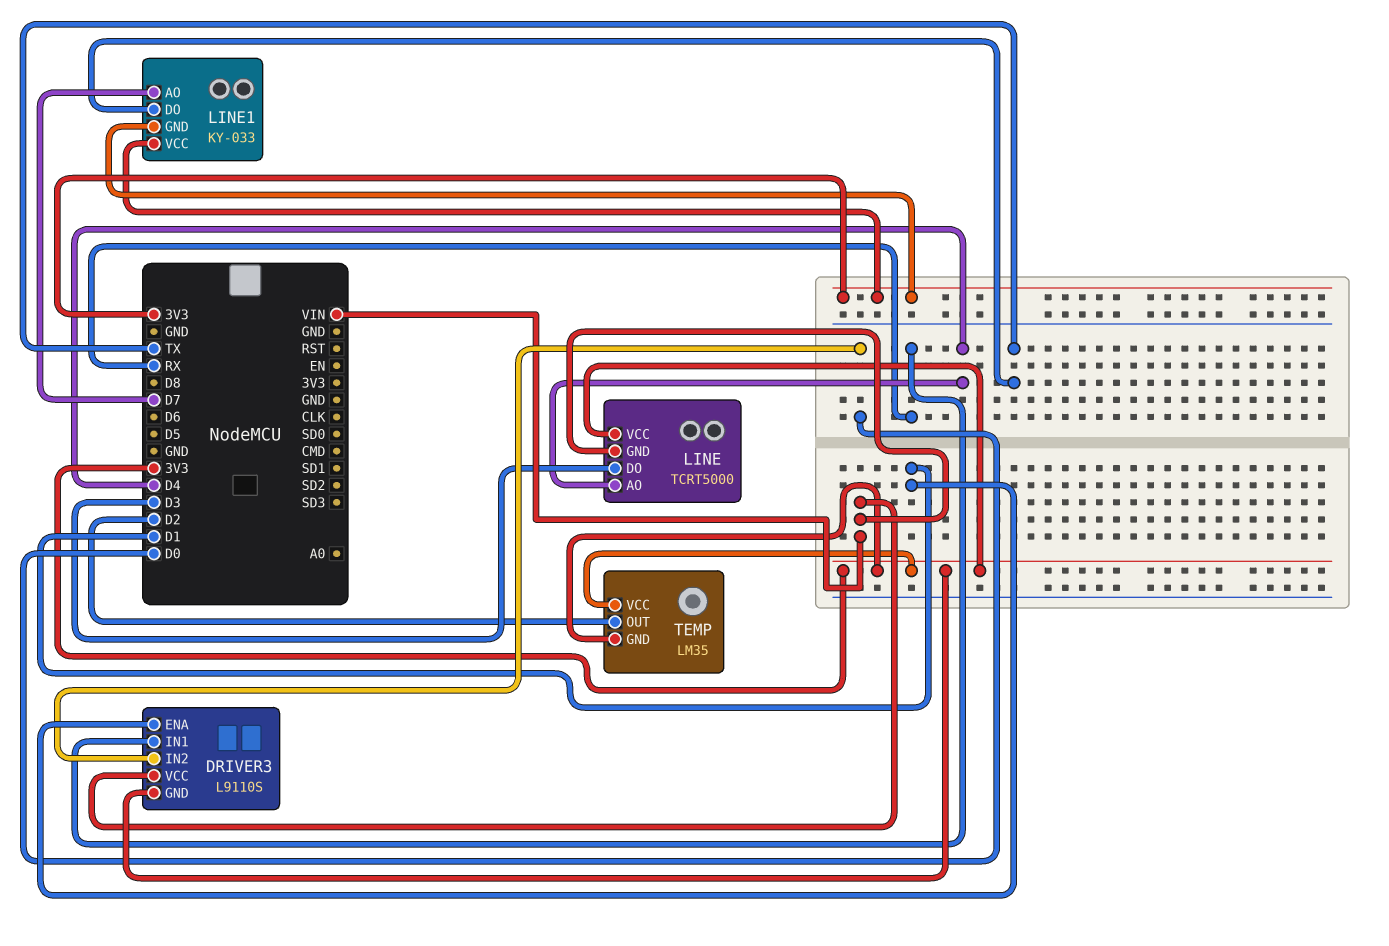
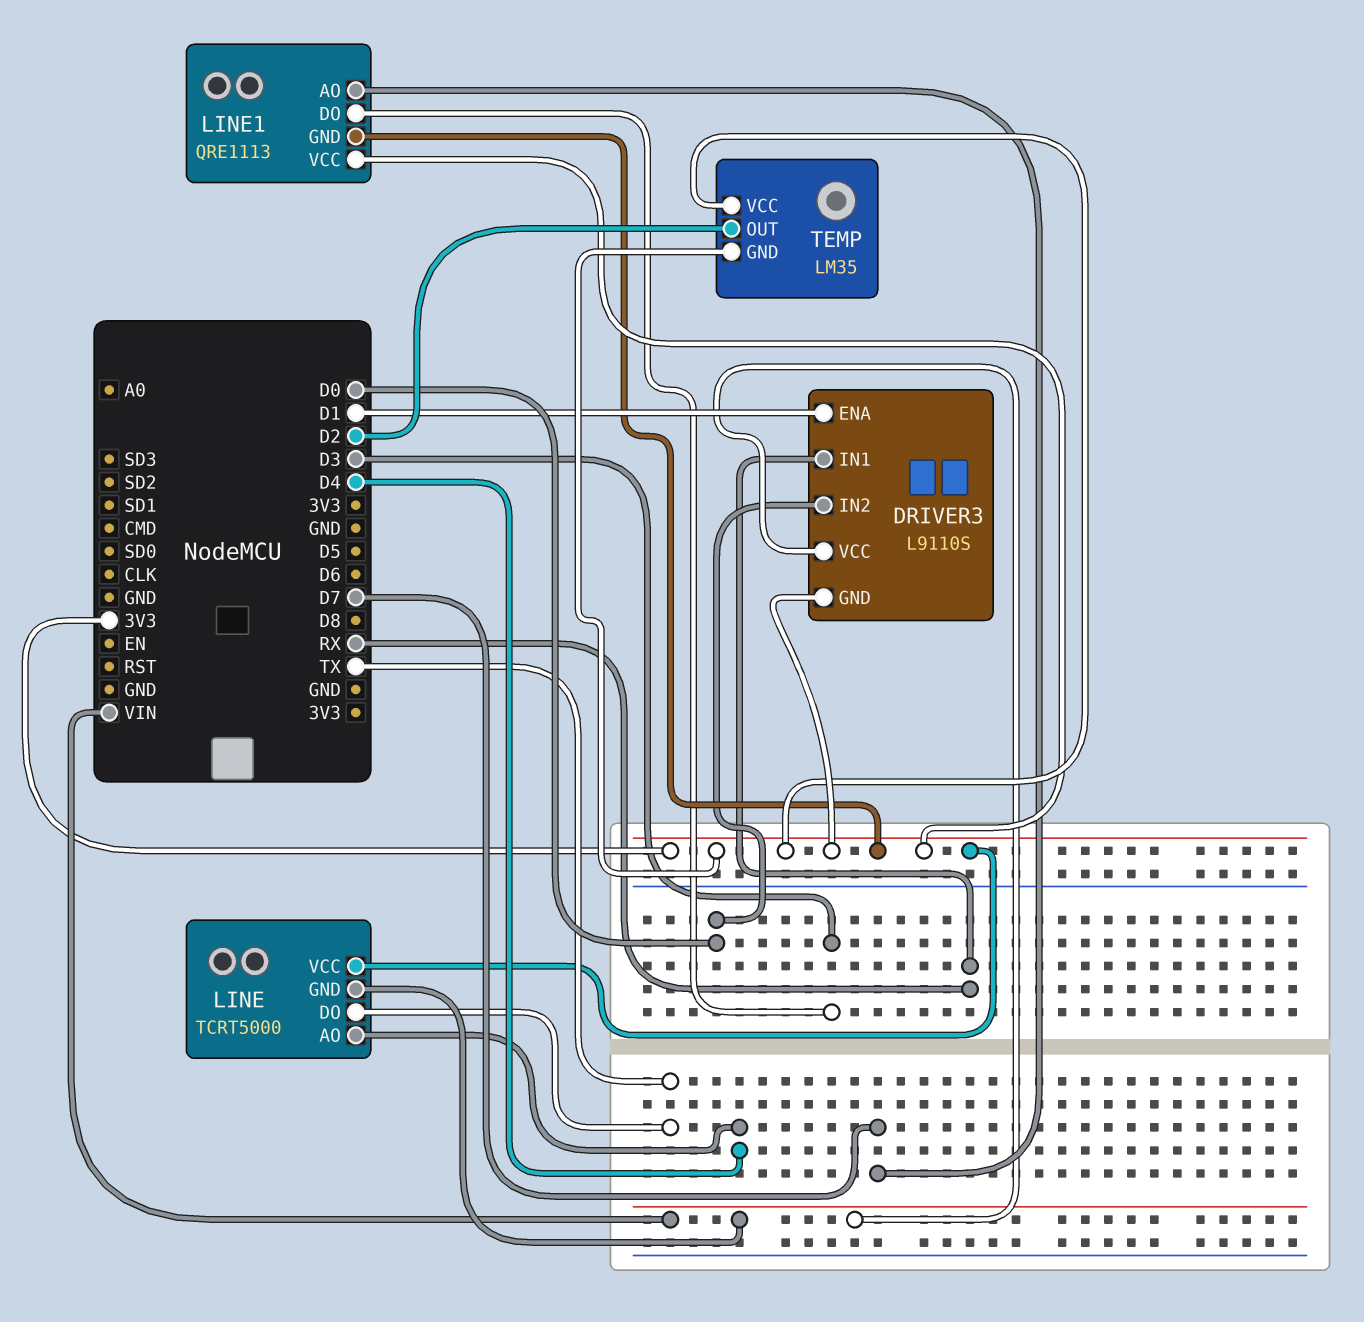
LINE pin DO: D3 -> TX
LINE1: KY-033 -> QRE1113
LINE1 pin DO: TX -> D3

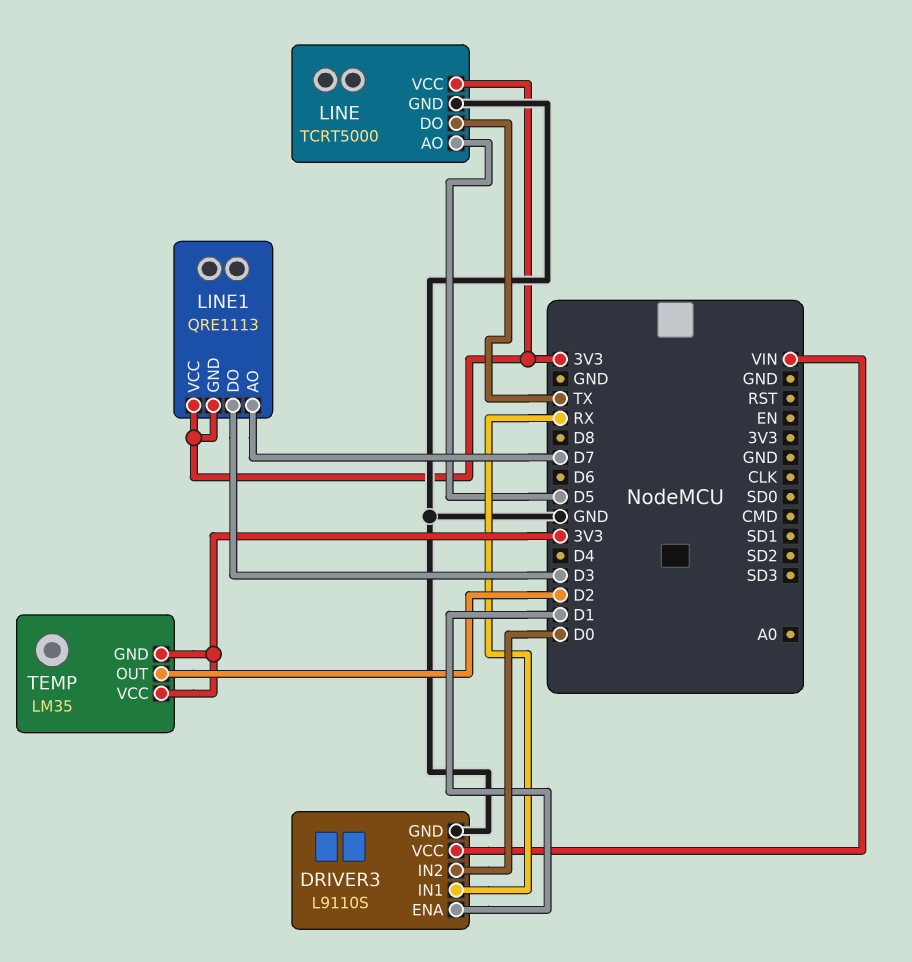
DRIVER3 pin GND: 3V3 -> GND
LINE pin AO: D4 -> D5
LINE pin GND: VIN -> GND

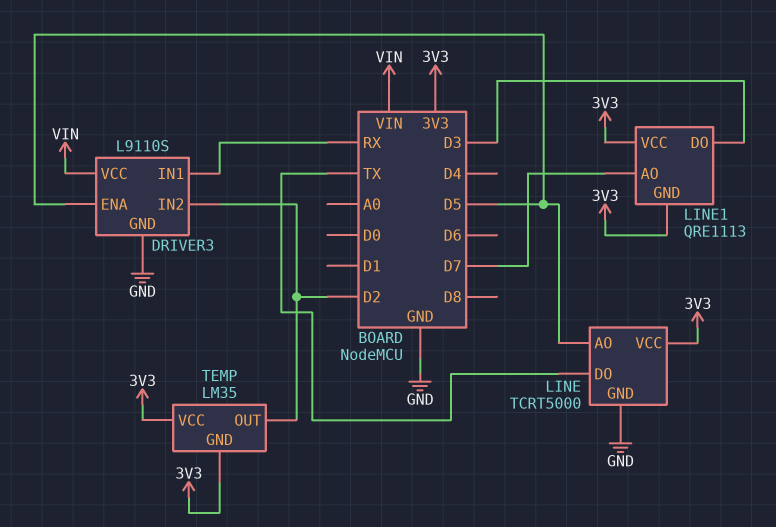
DRIVER3 pin ENA: D1 -> D5
DRIVER3 pin IN2: D0 -> D2

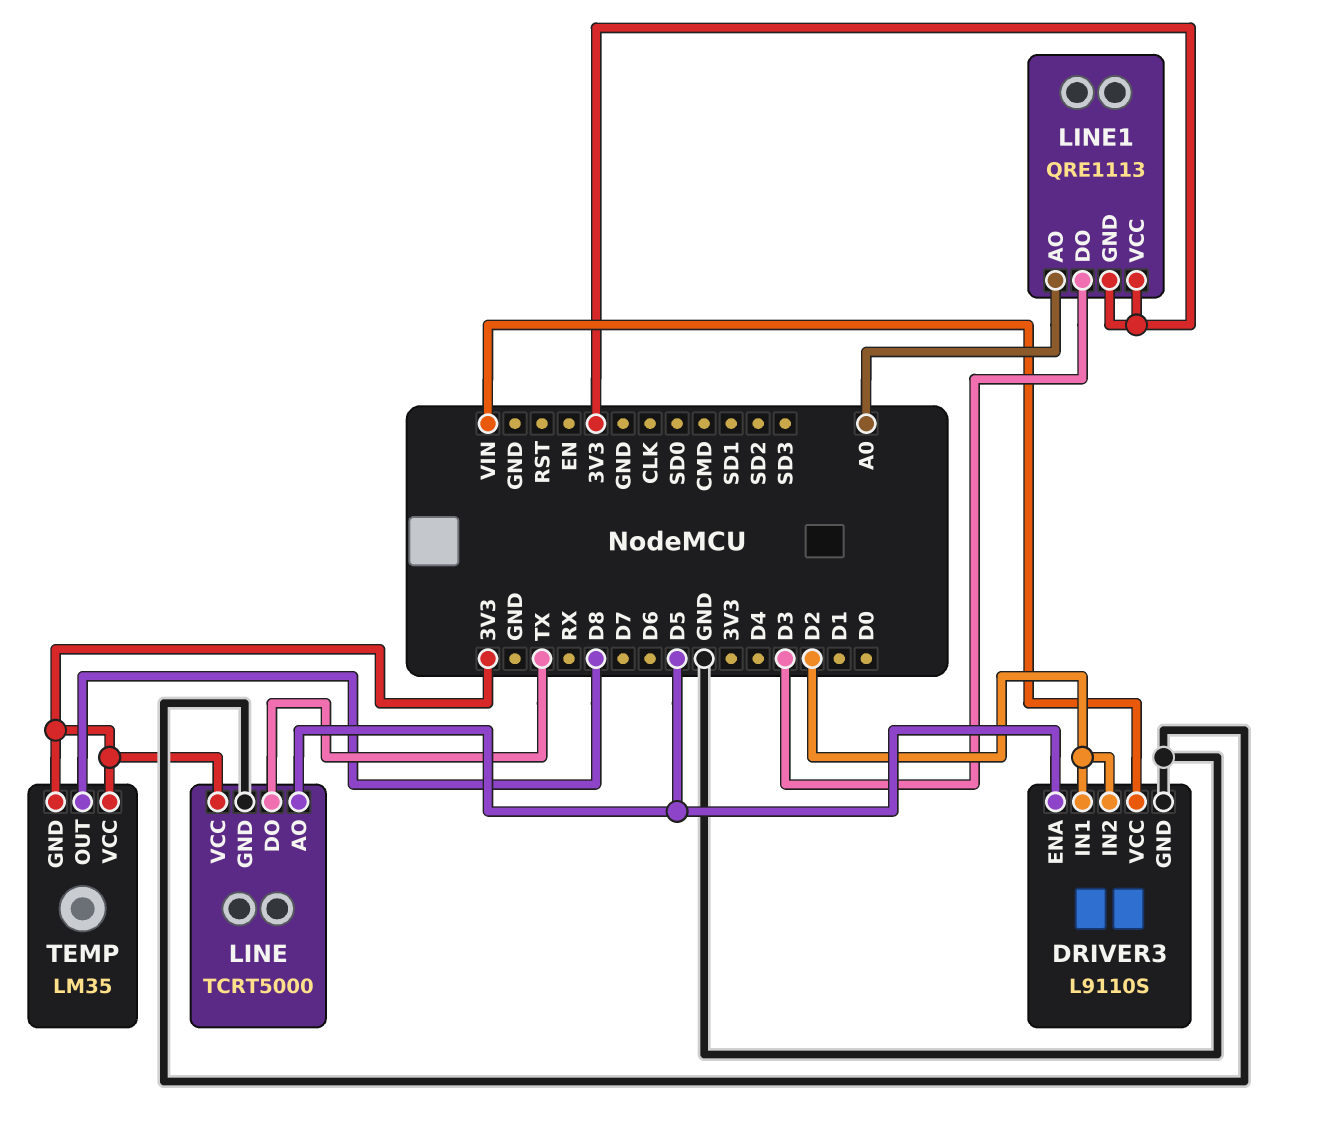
DRIVER3 pin IN1: RX -> D2
LINE1 pin AO: D7 -> A0
TEMP pin OUT: D2 -> D8

